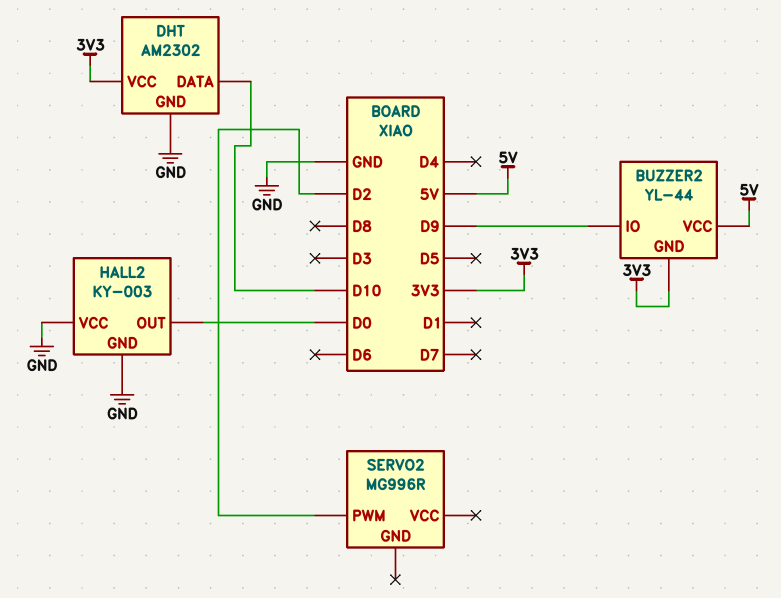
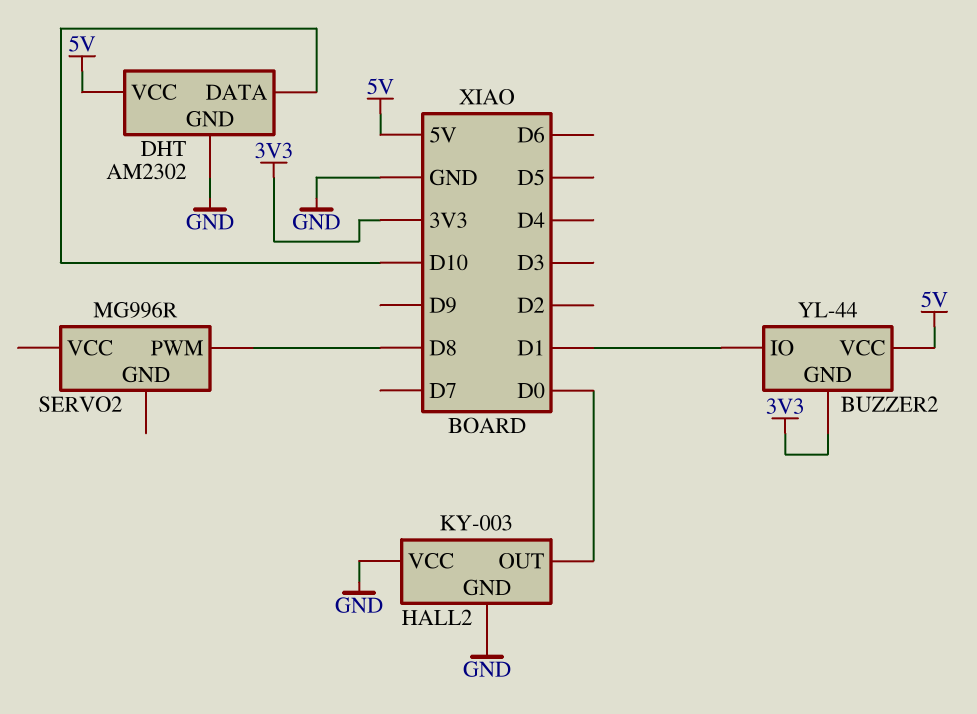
BUZZER2 pin IO: D9 -> D1
DHT pin VCC: 3V3 -> 5V
SERVO2 pin PWM: D2 -> D8

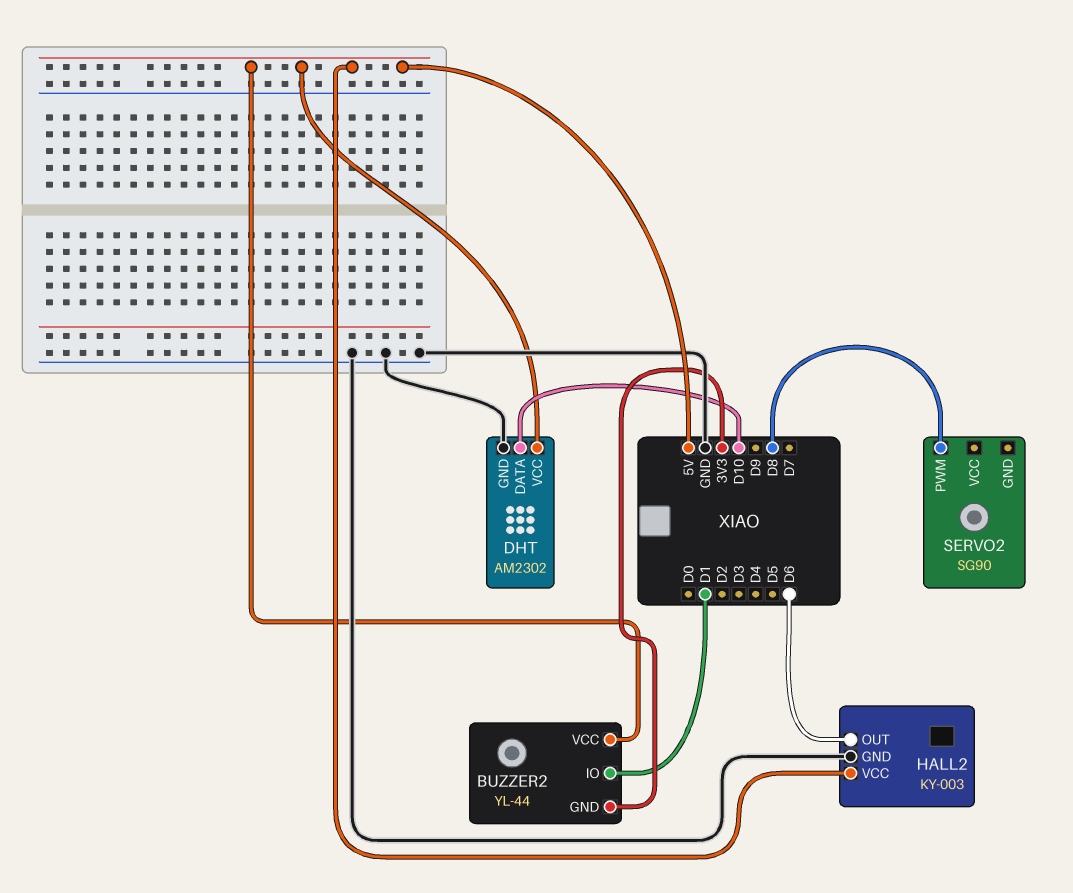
HALL2 pin OUT: D0 -> D6
HALL2 pin VCC: GND -> 5V
SERVO2: MG996R -> SG90

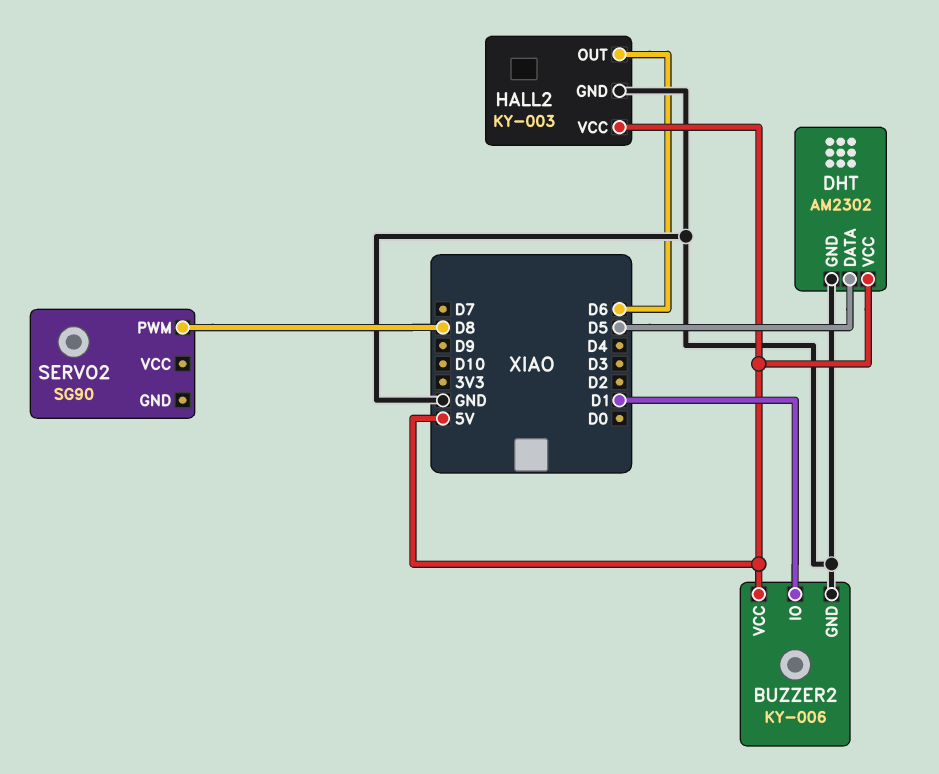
BUZZER2: YL-44 -> KY-006
BUZZER2 pin GND: 3V3 -> GND
DHT pin DATA: D10 -> D5

